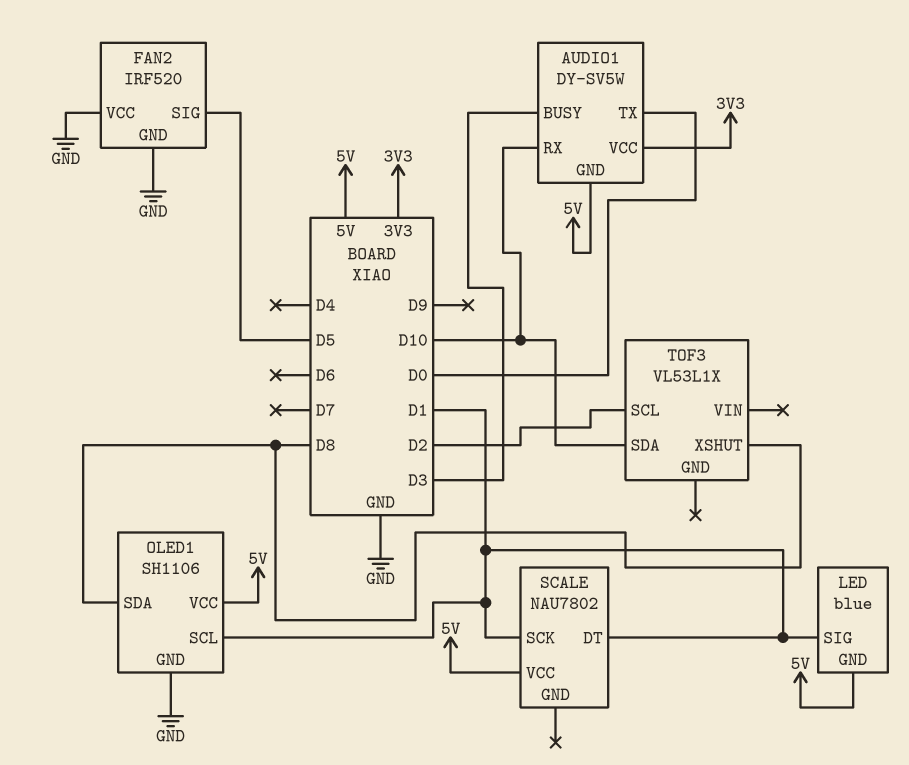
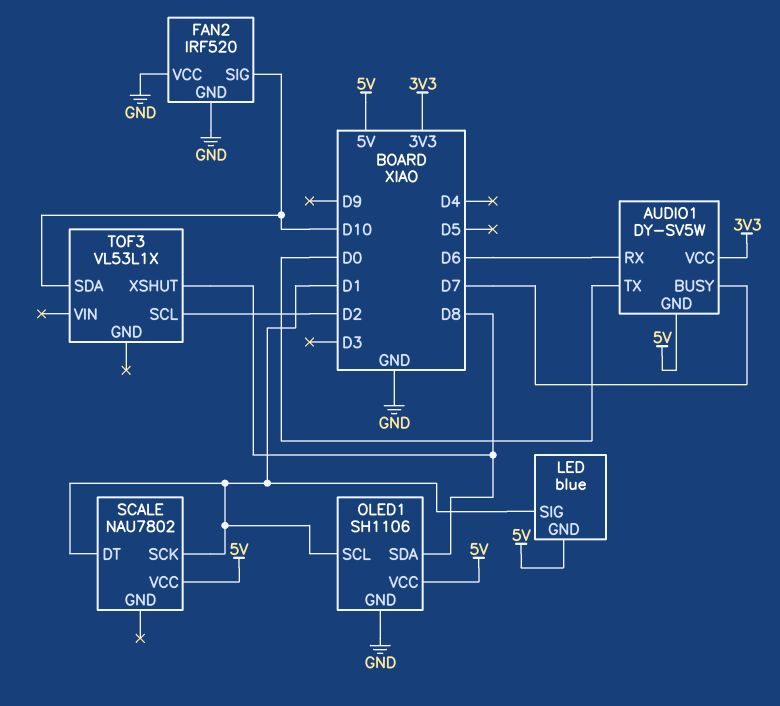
AUDIO1 pin BUSY: D3 -> D7
AUDIO1 pin RX: D10 -> D6
FAN2 pin SIG: D5 -> D10

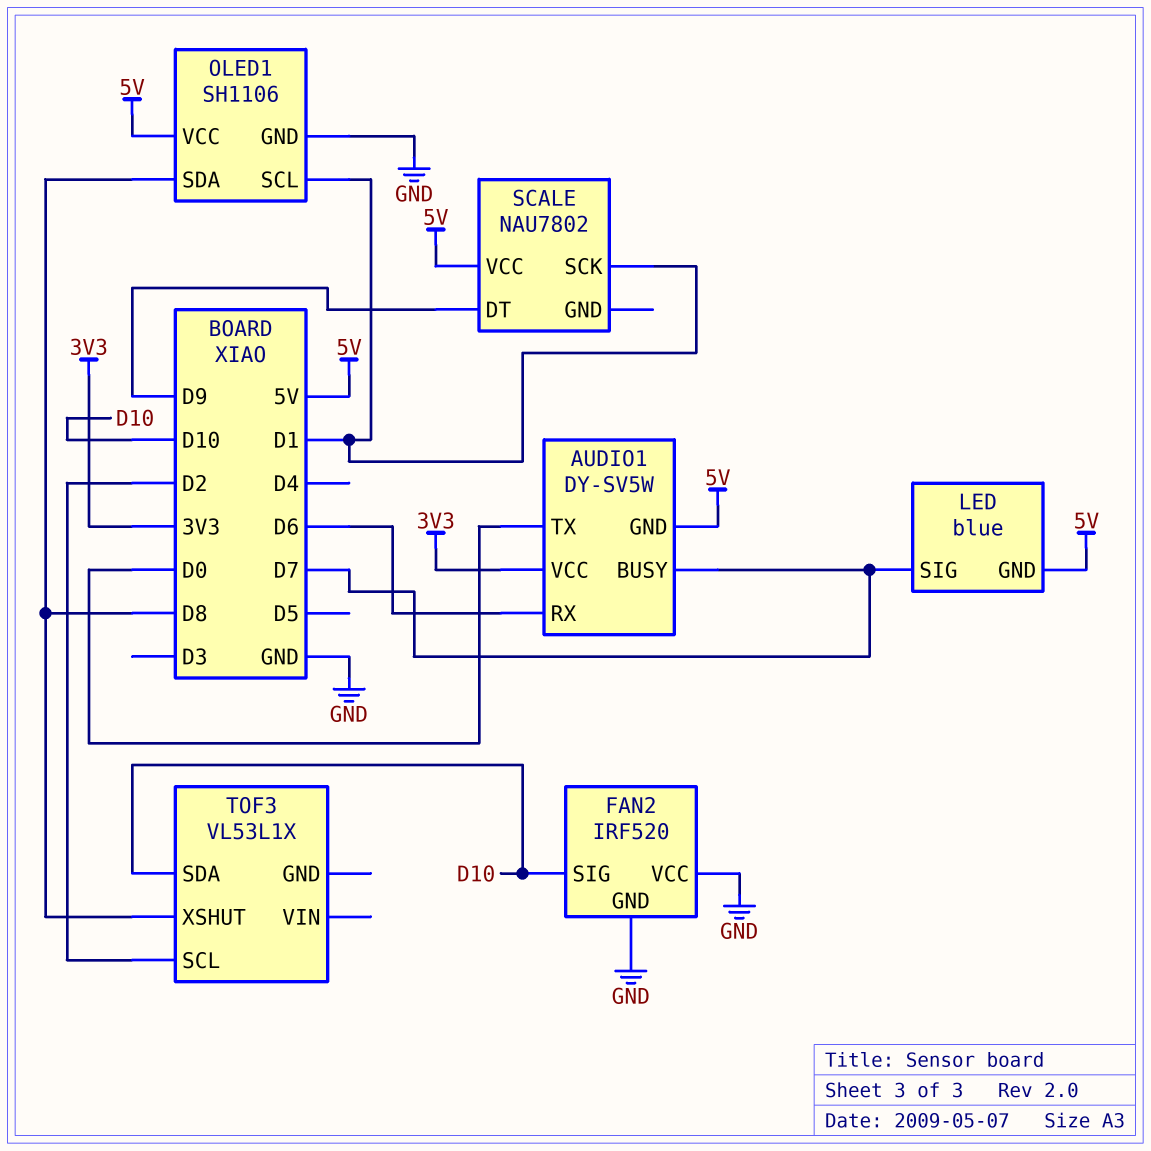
LED pin SIG: D1 -> D7
SCALE pin DT: D1 -> D9

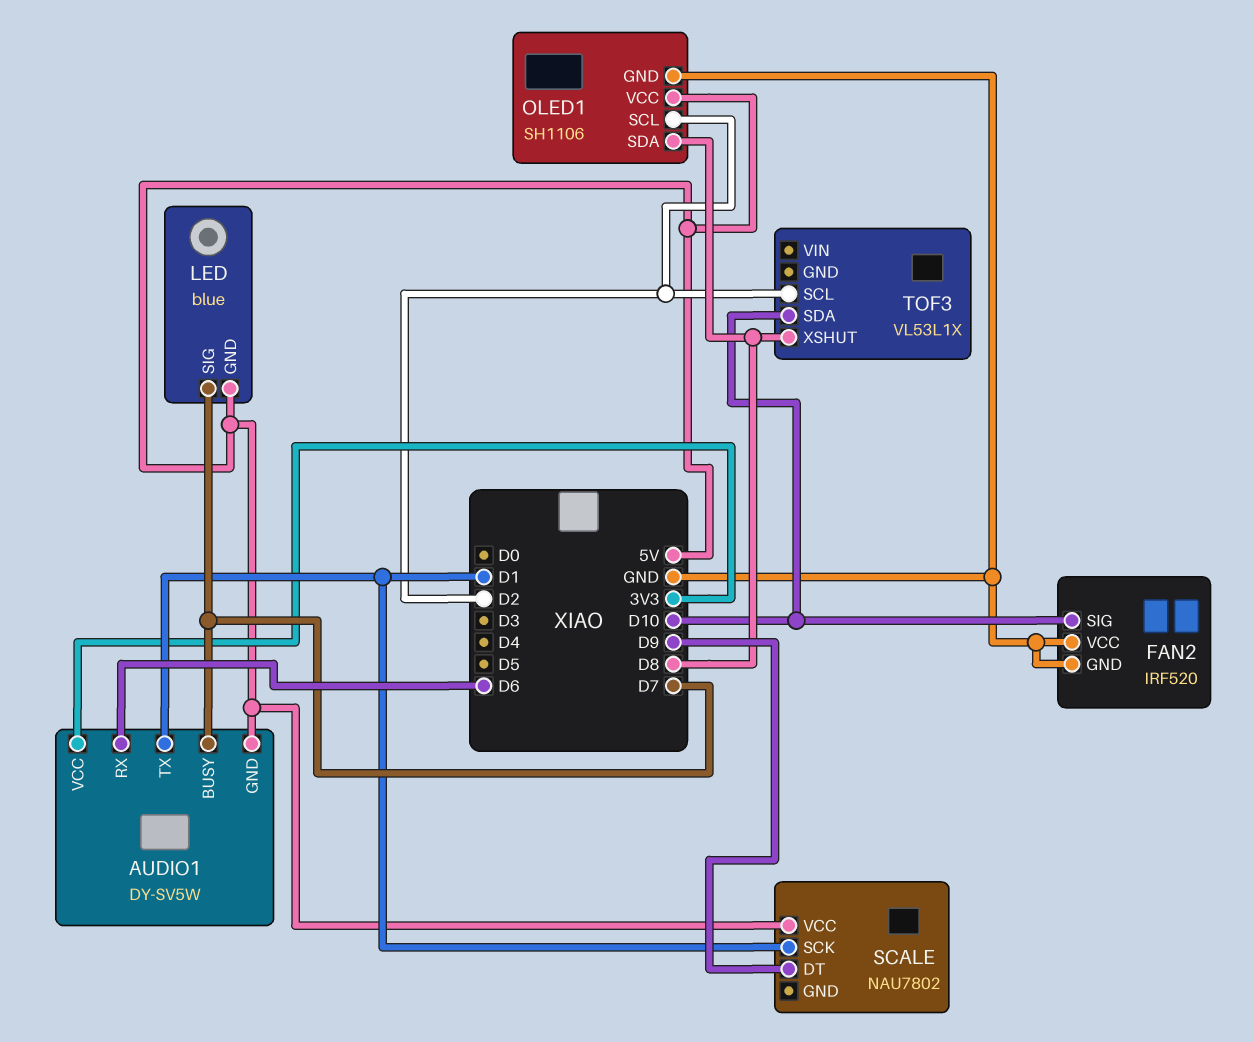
AUDIO1 pin TX: D0 -> D1
OLED1 pin SCL: D1 -> D2

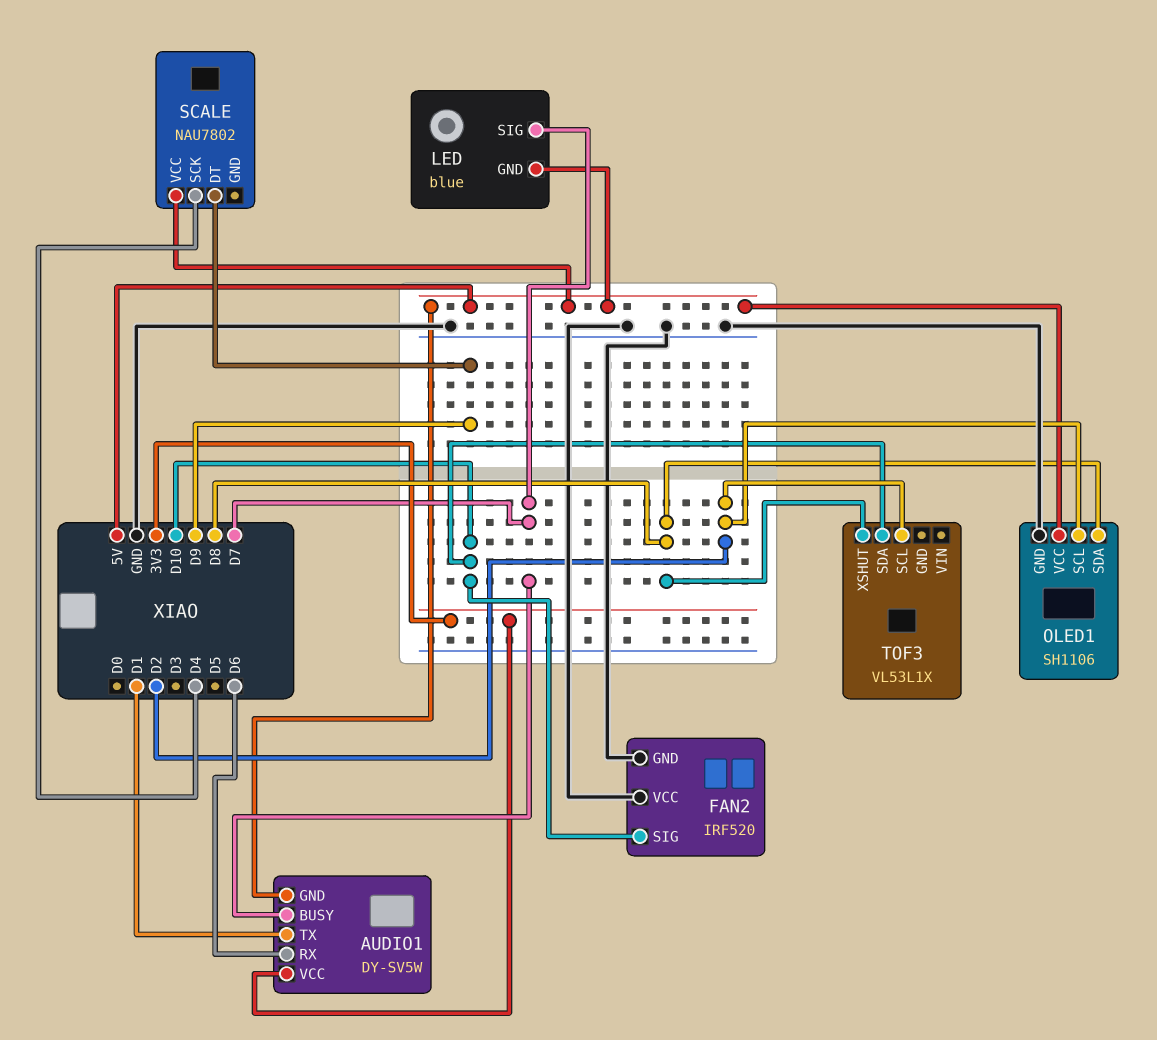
SCALE pin SCK: D1 -> D4

